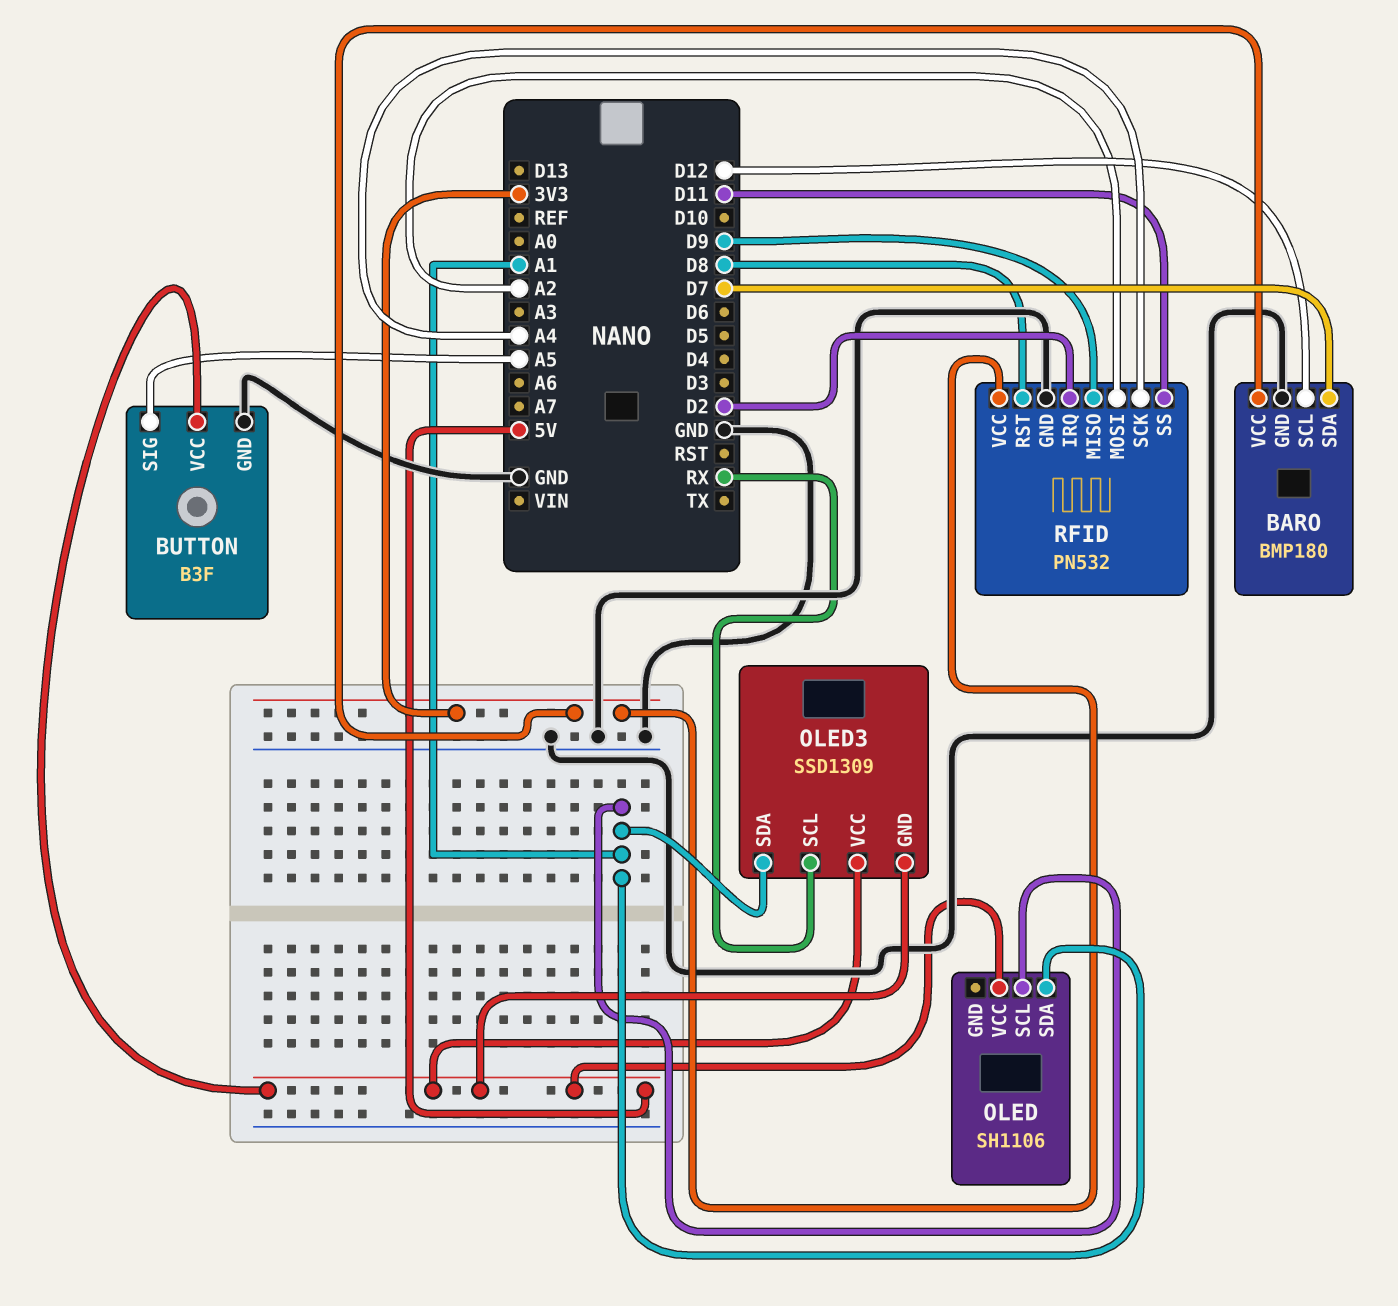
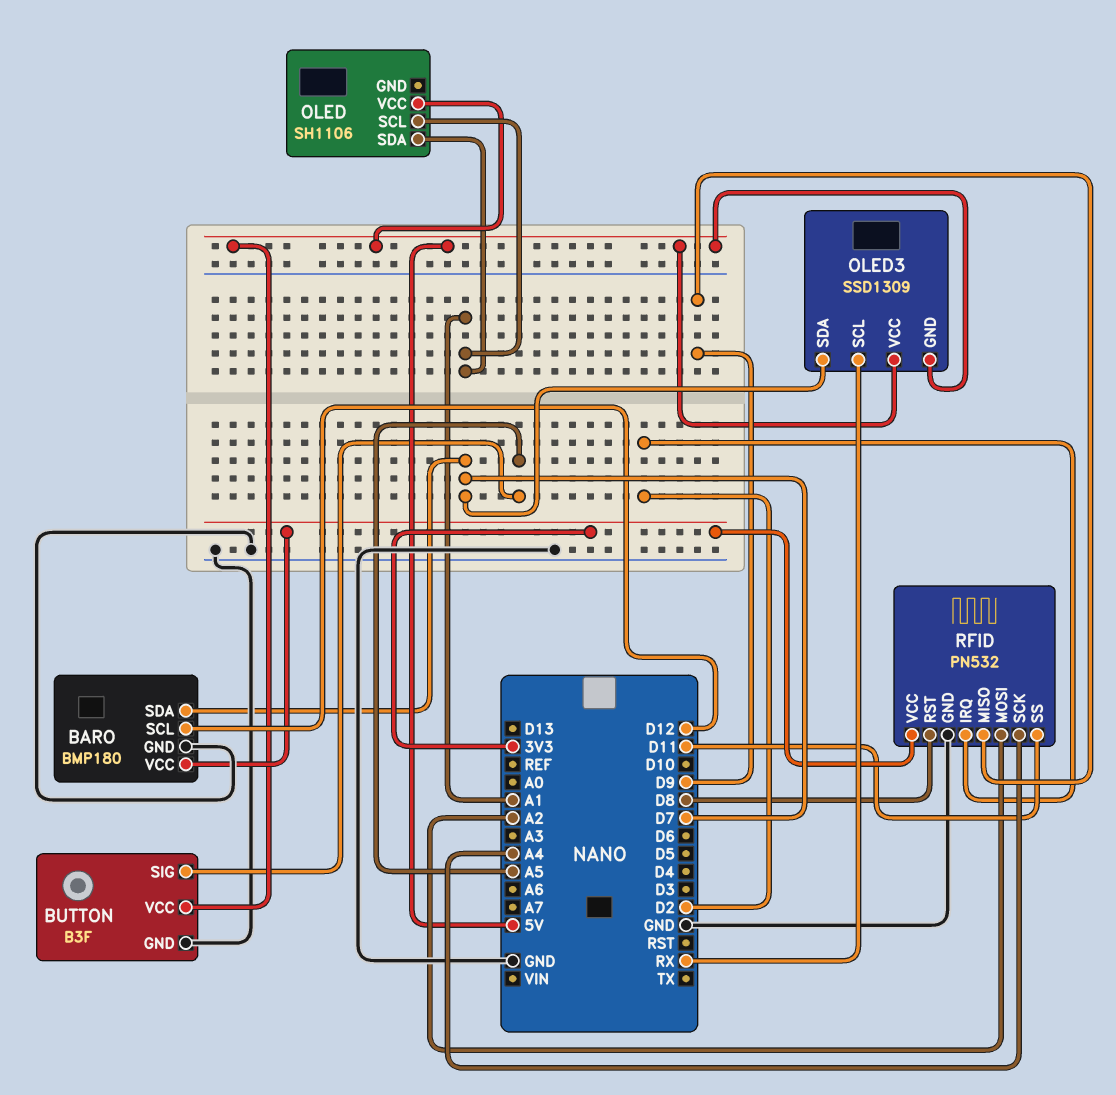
OLED3 pin SDA: A1 -> D7

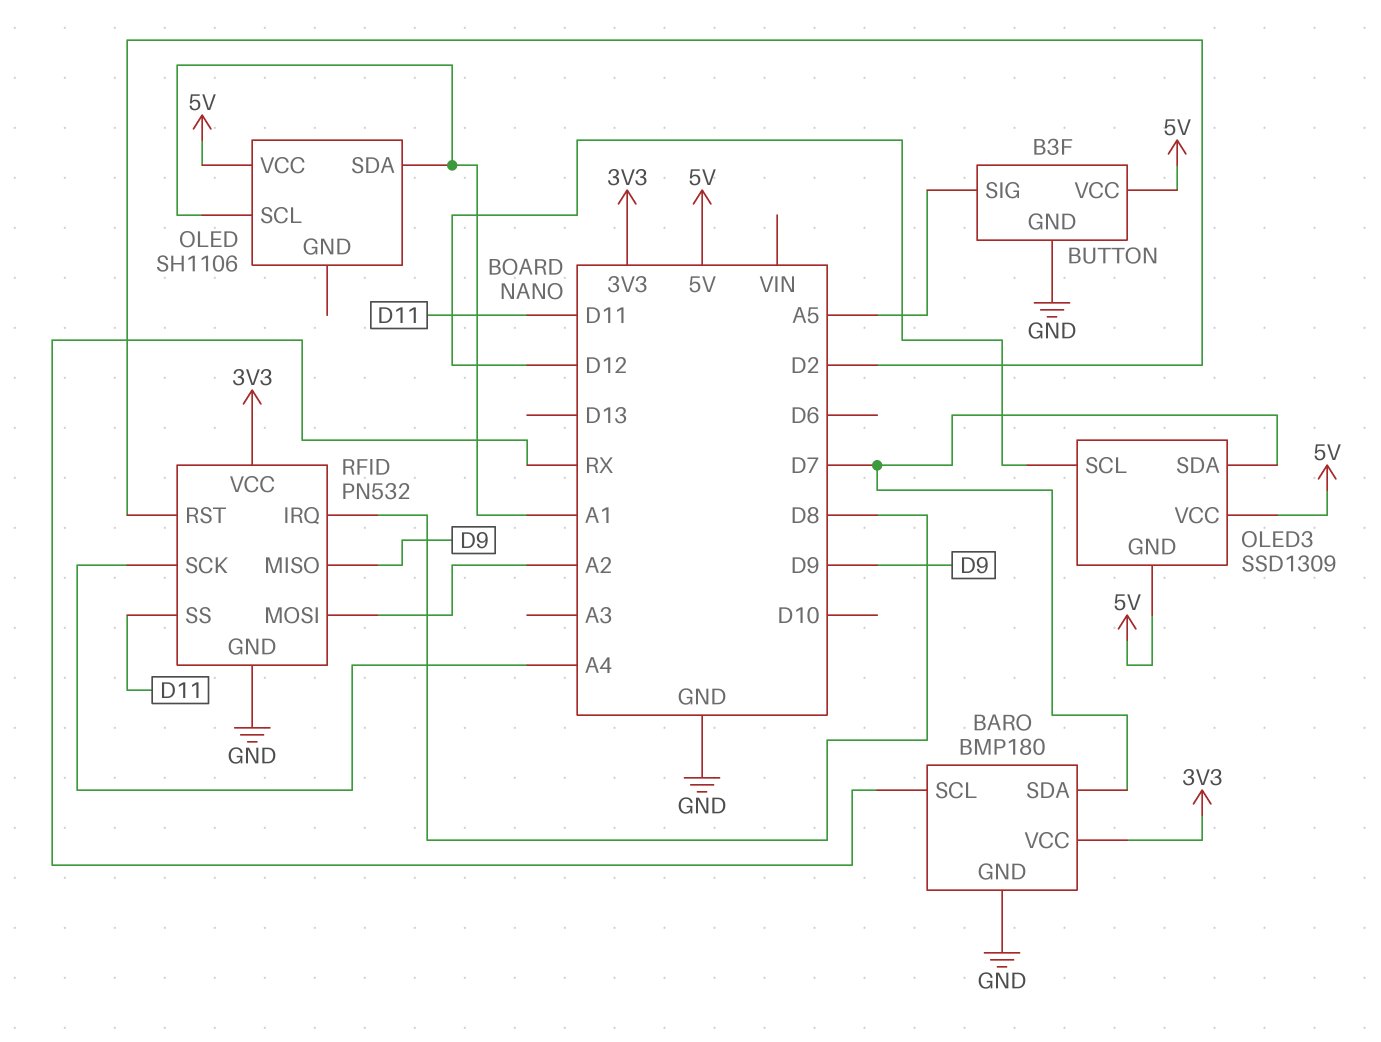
BARO pin SCL: D12 -> RX
OLED3 pin SCL: RX -> D12
RFID pin IRQ: D2 -> D8
RFID pin RST: D8 -> D2

